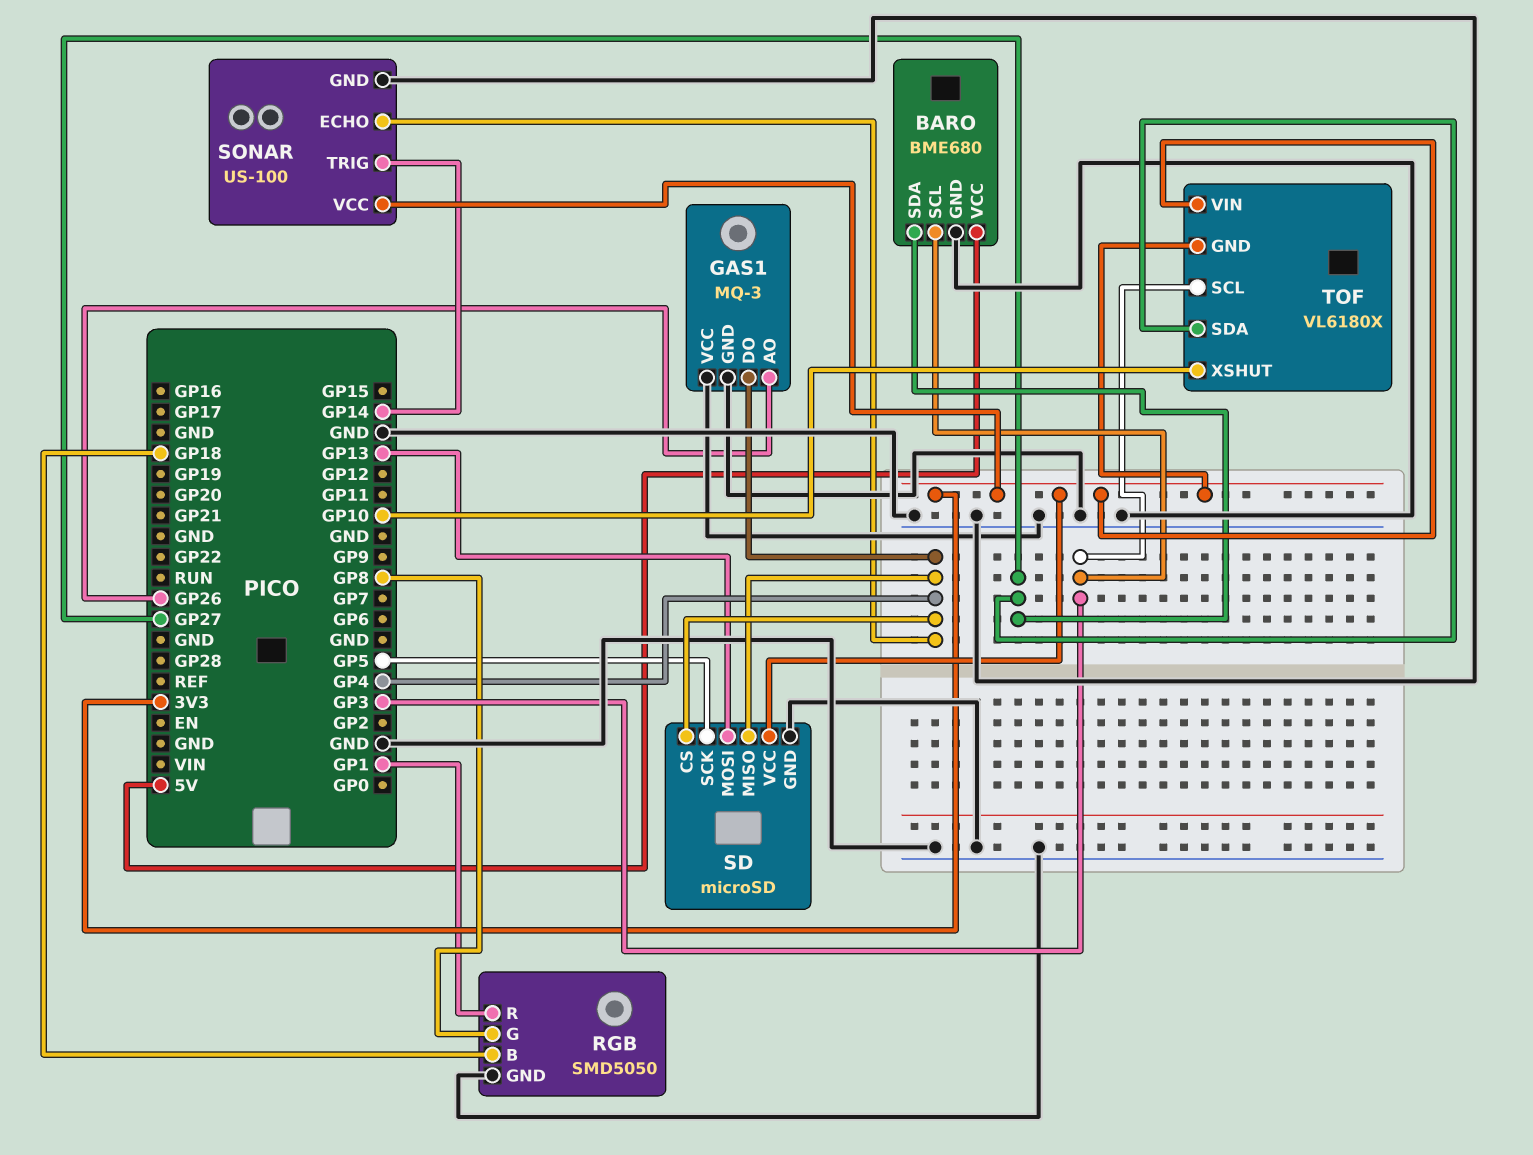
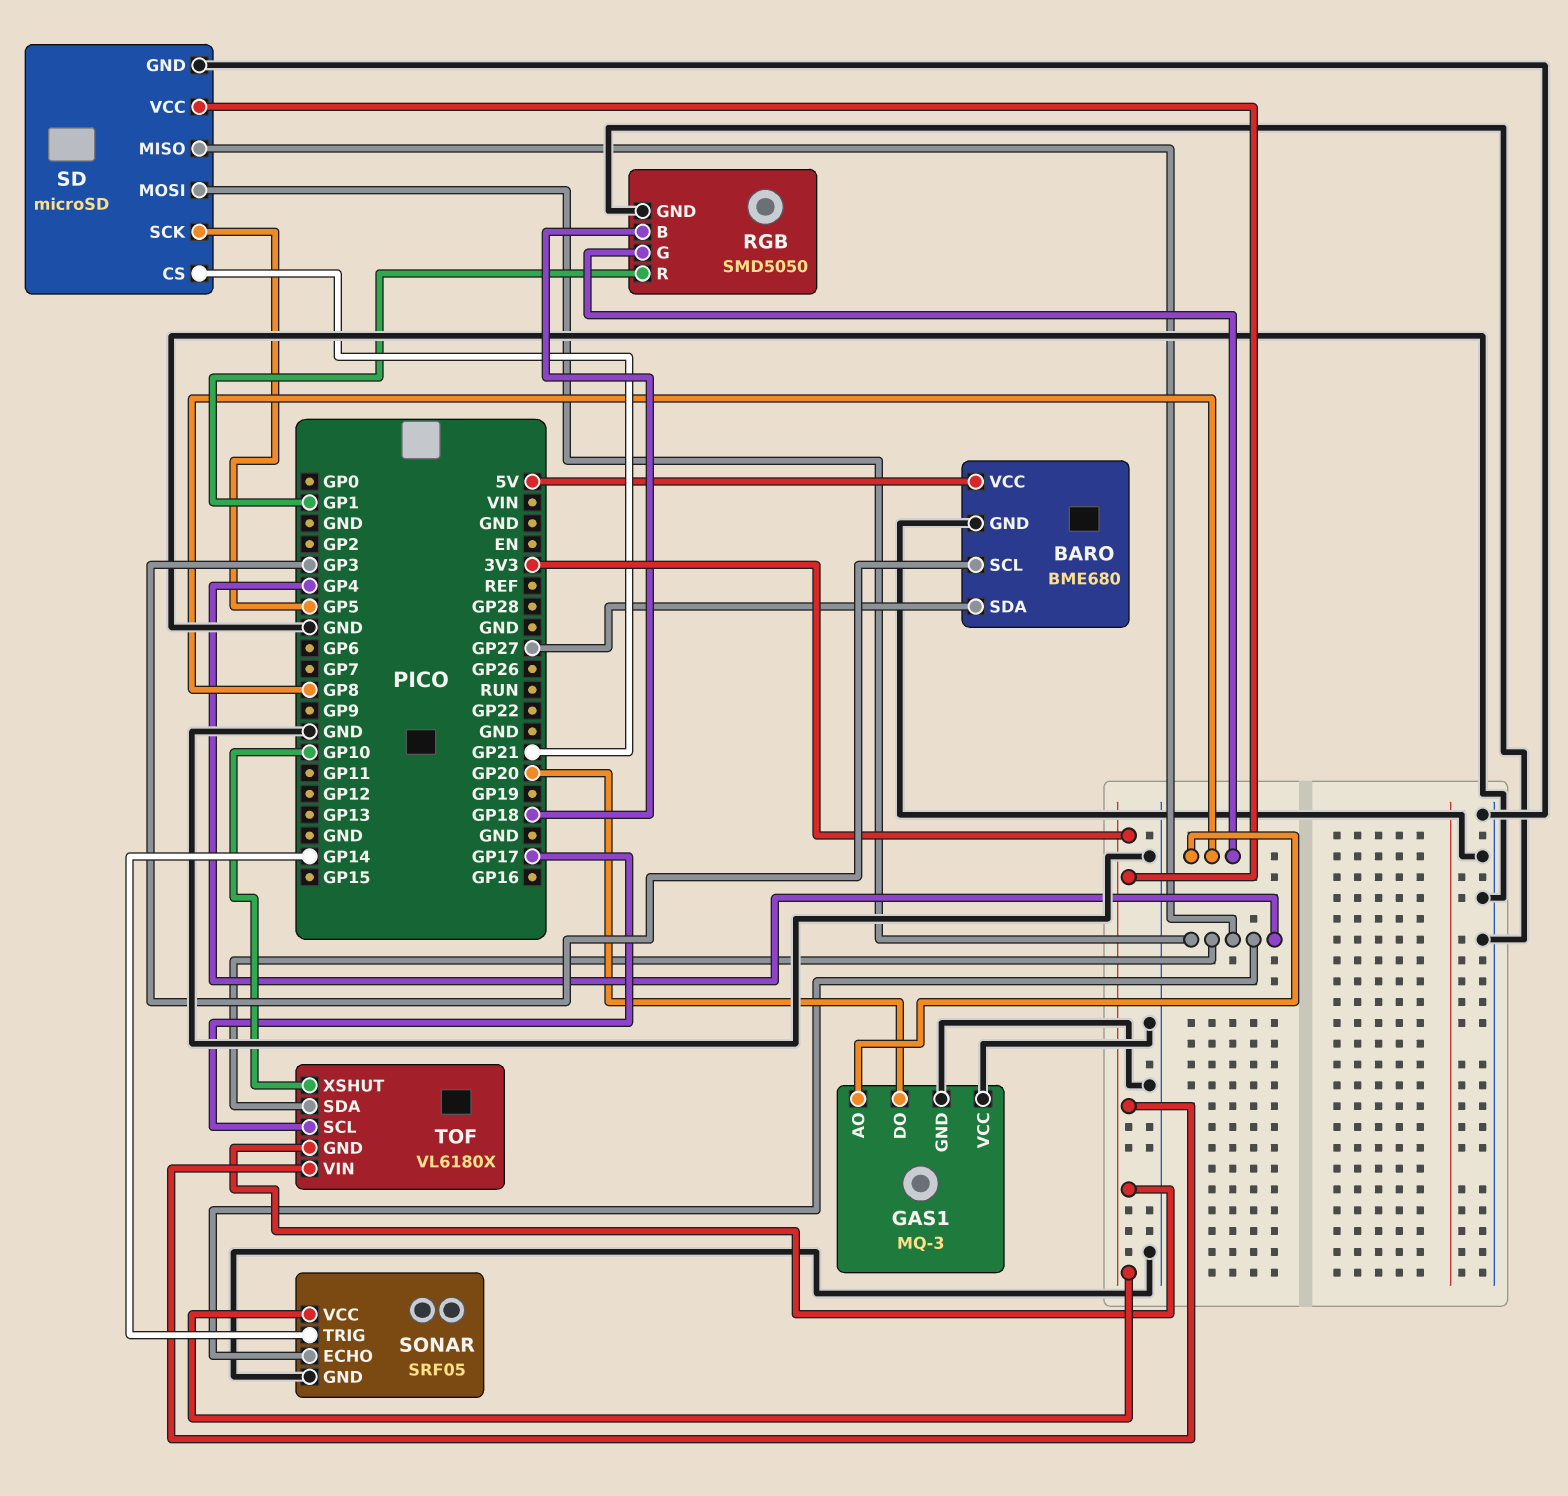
GAS1 pin AO: GP26 -> GP8
GAS1 pin DO: GP4 -> GP20
SD pin CS: GP4 -> GP21
SD pin MOSI: GP13 -> GP4
SONAR: US-100 -> SRF05
TOF pin SCL: GP3 -> GP17
TOF pin SDA: GP27 -> GP4

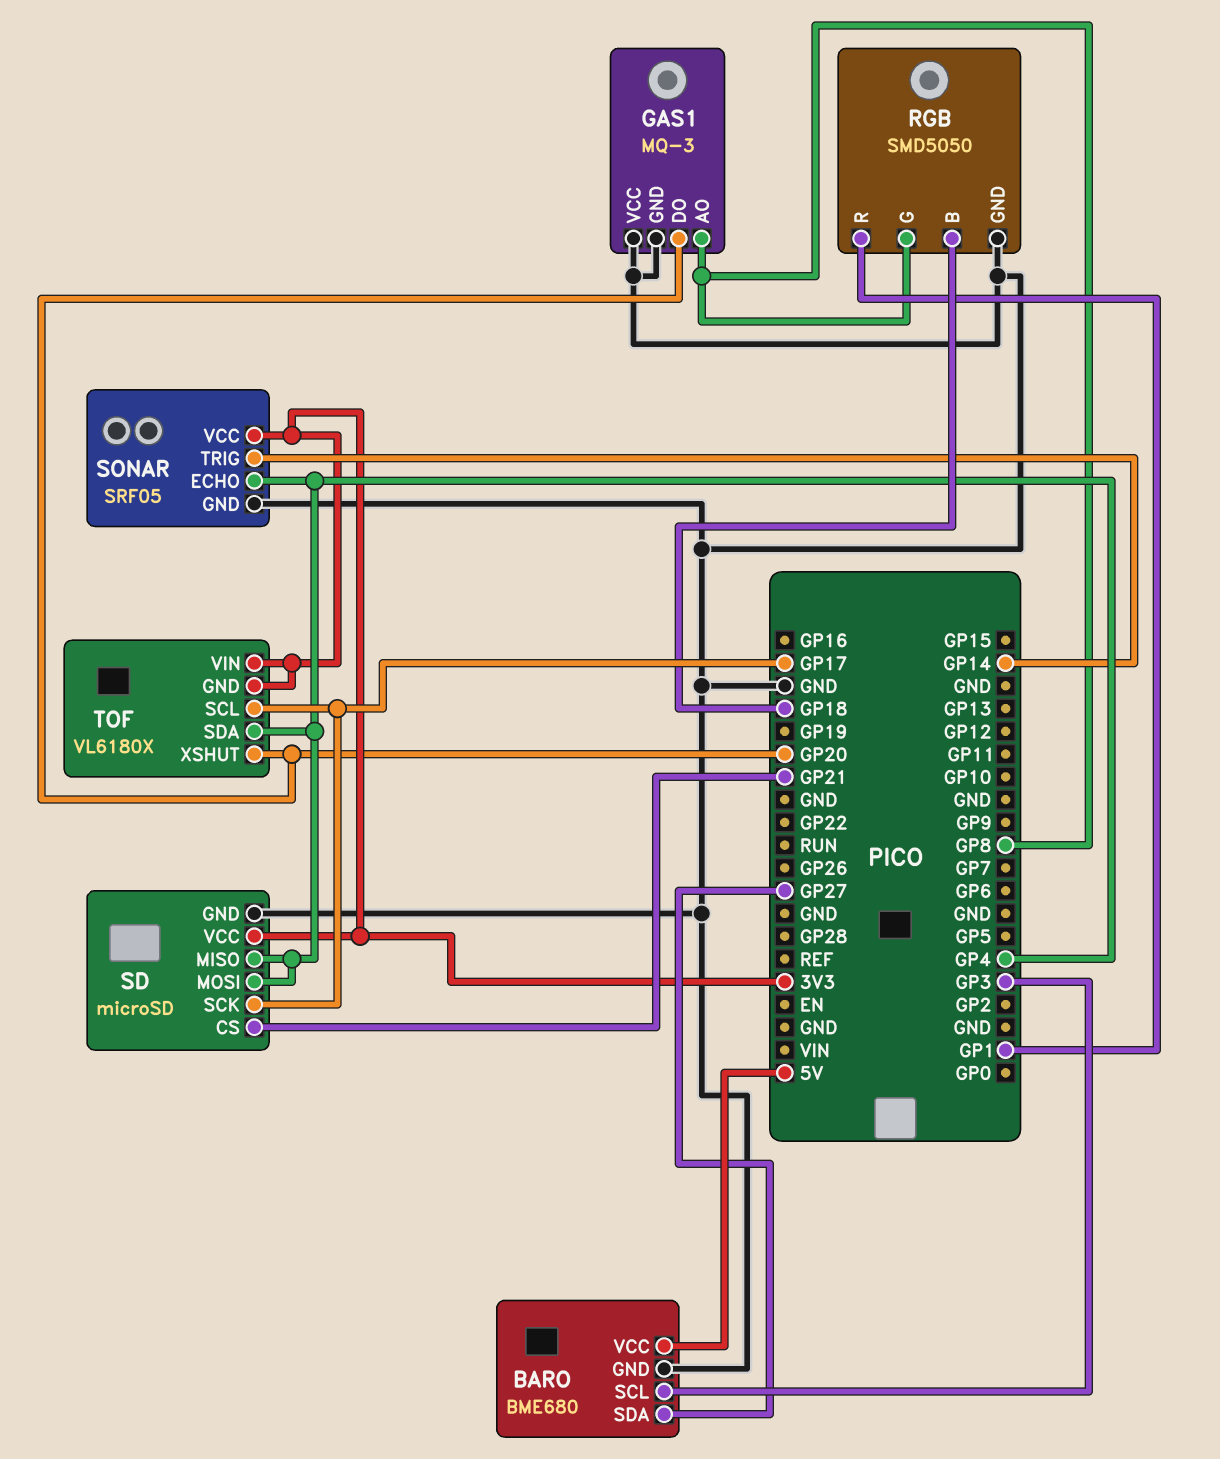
SD pin SCK: GP5 -> GP17
TOF pin XSHUT: GP10 -> GP20

